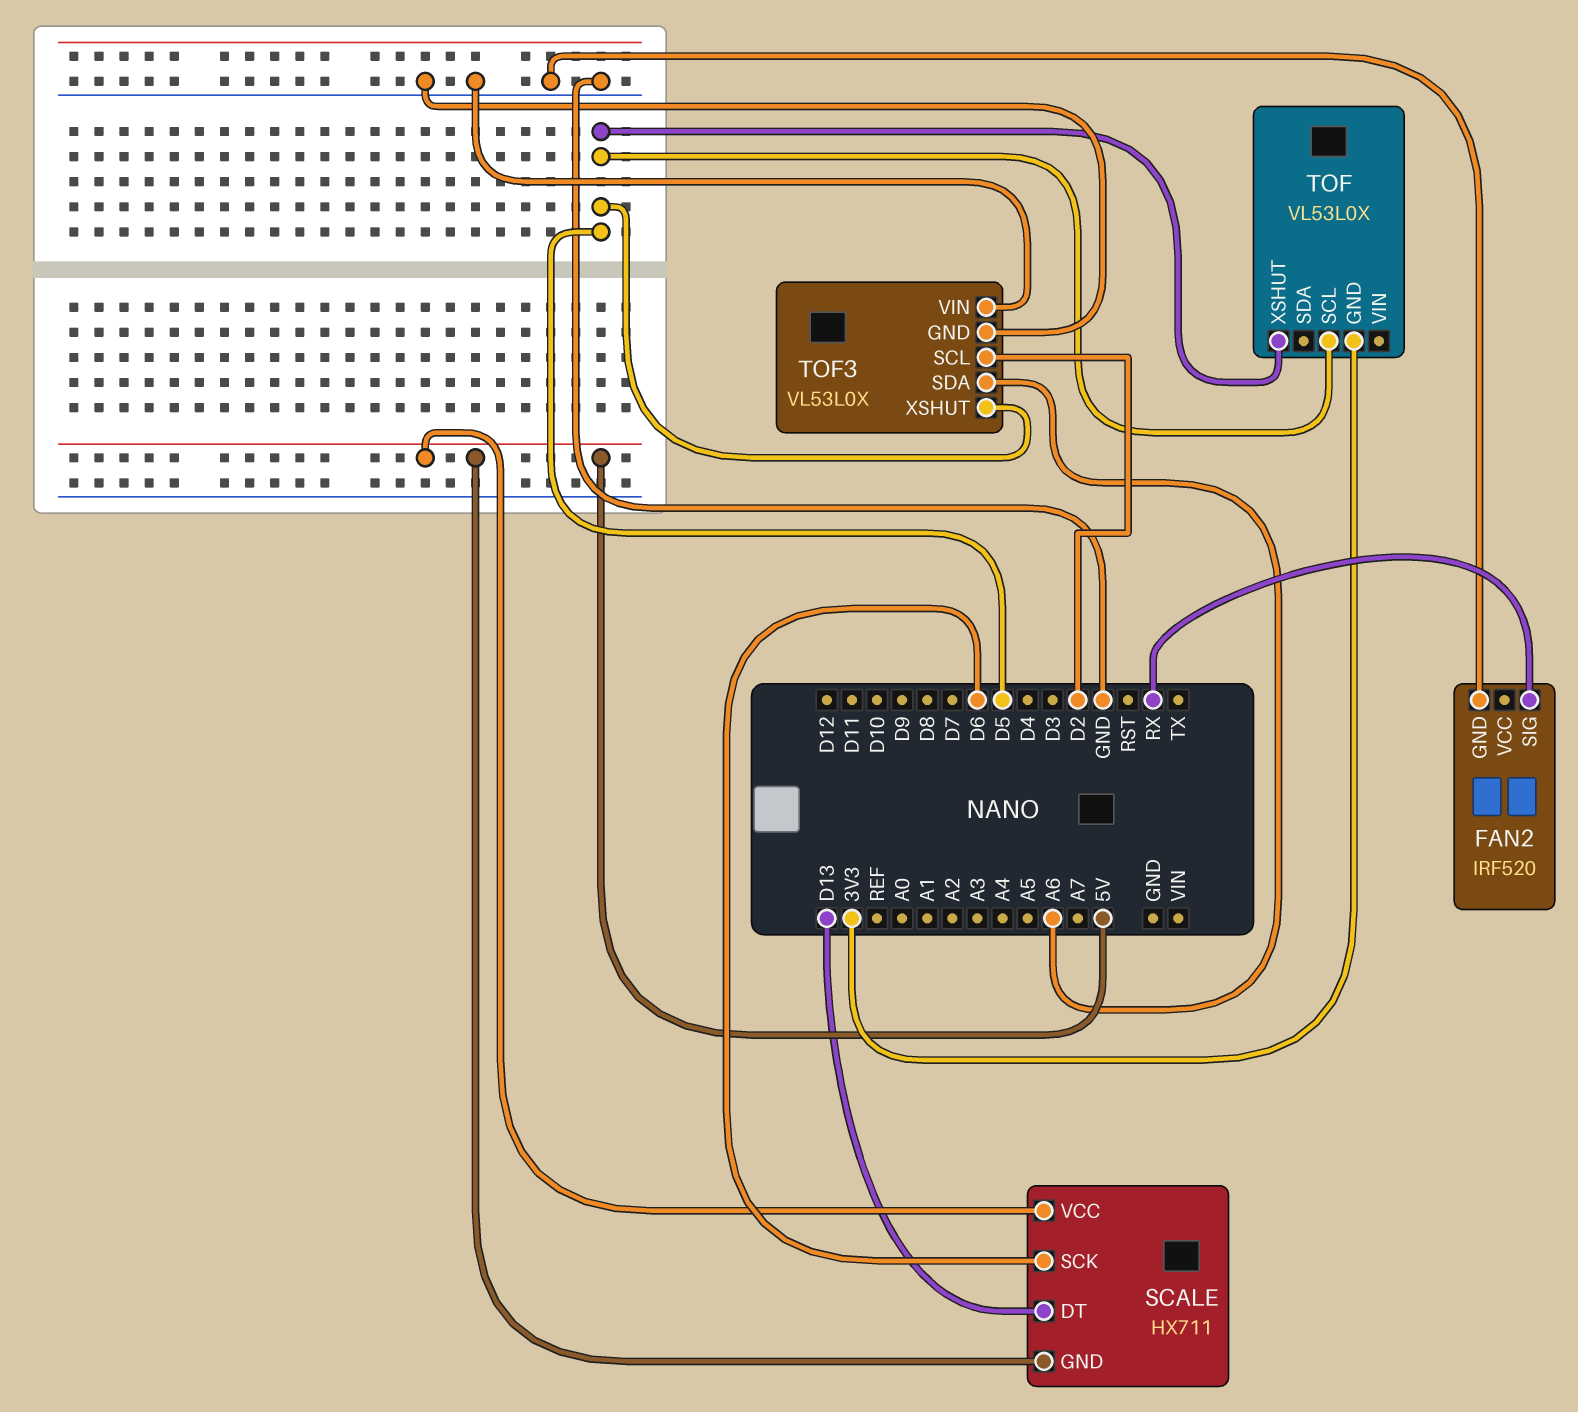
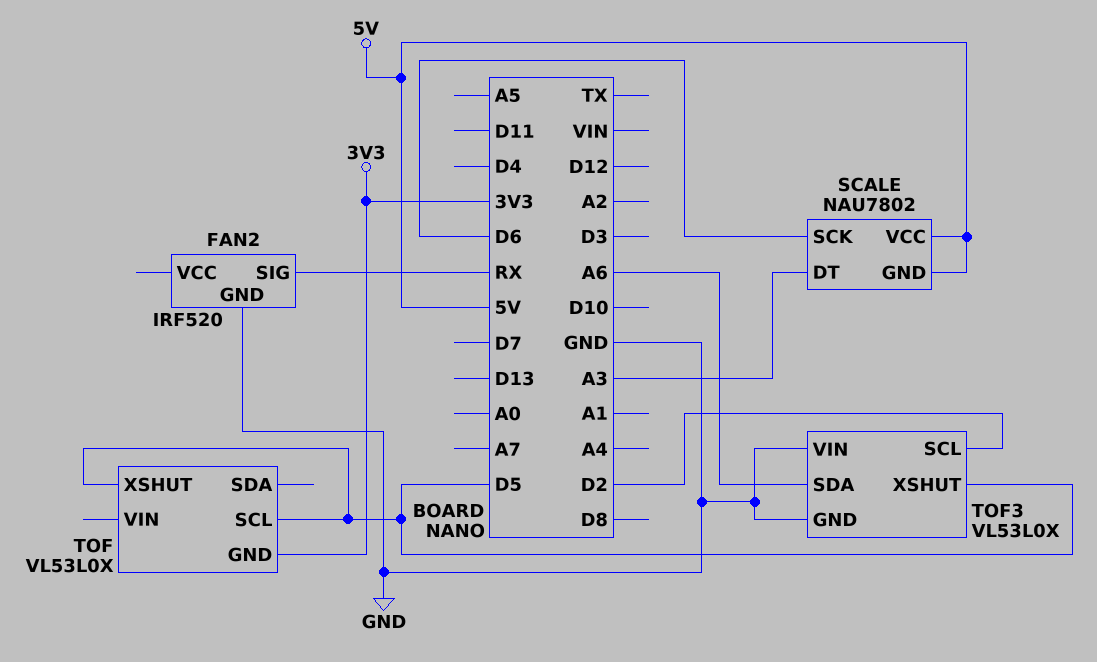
SCALE: HX711 -> NAU7802
SCALE pin DT: D13 -> A3

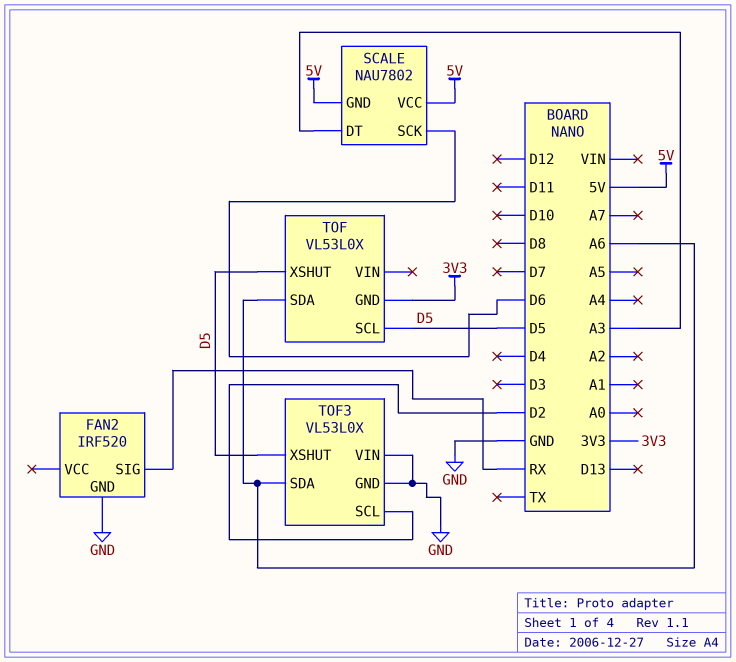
TOF pin SDA: none -> A6

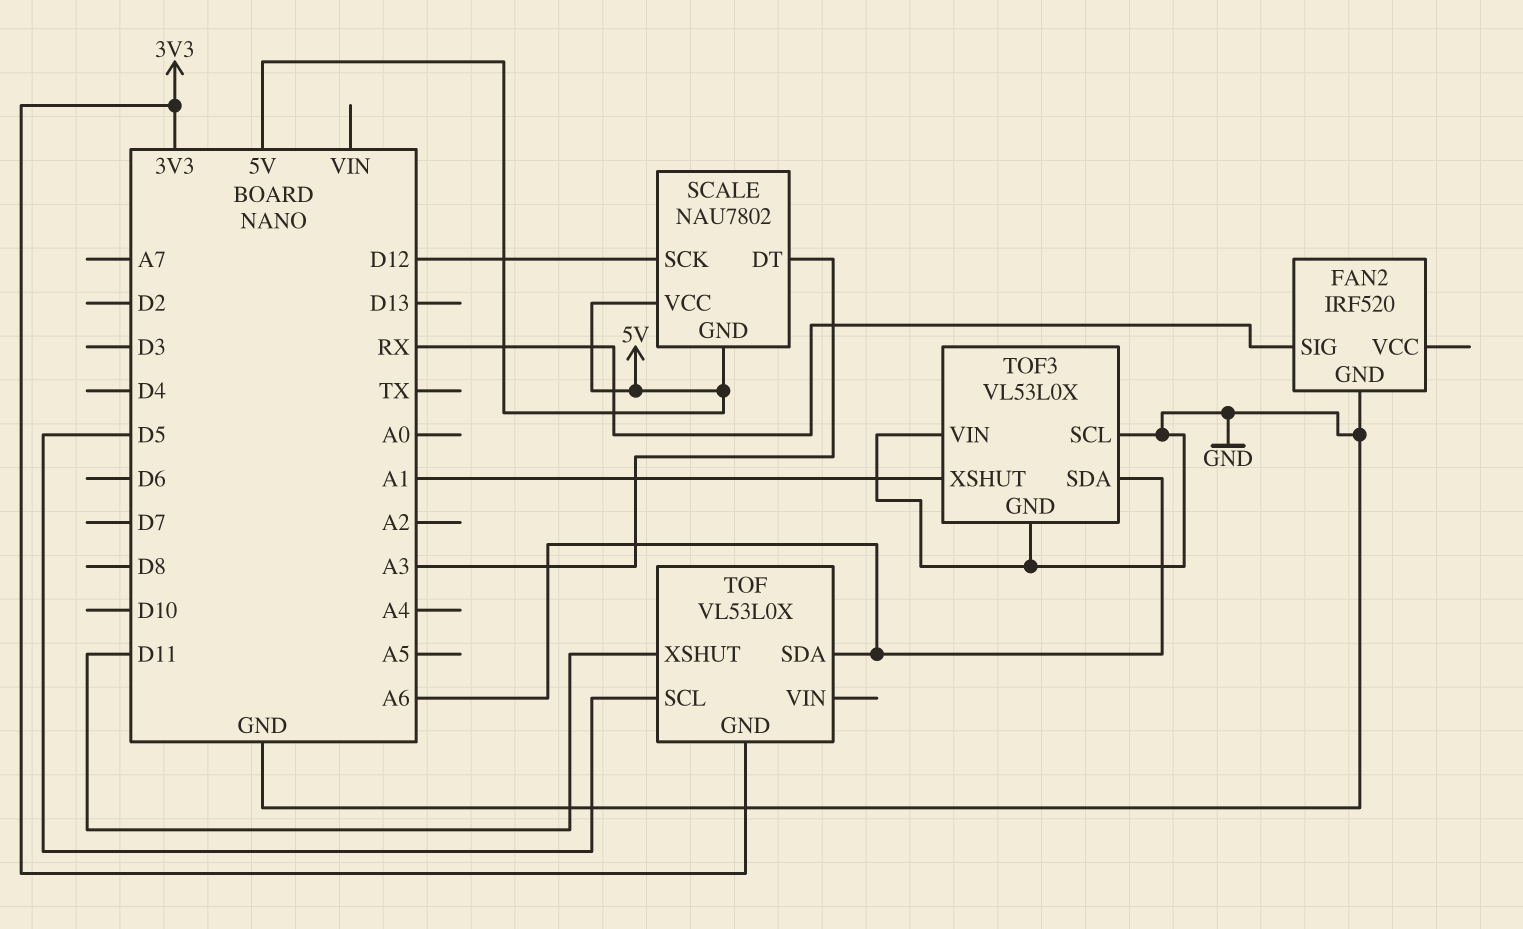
SCALE pin SCK: D6 -> D12
TOF pin XSHUT: D5 -> D11
TOF3 pin SCL: D2 -> GND
TOF3 pin XSHUT: D5 -> A1

